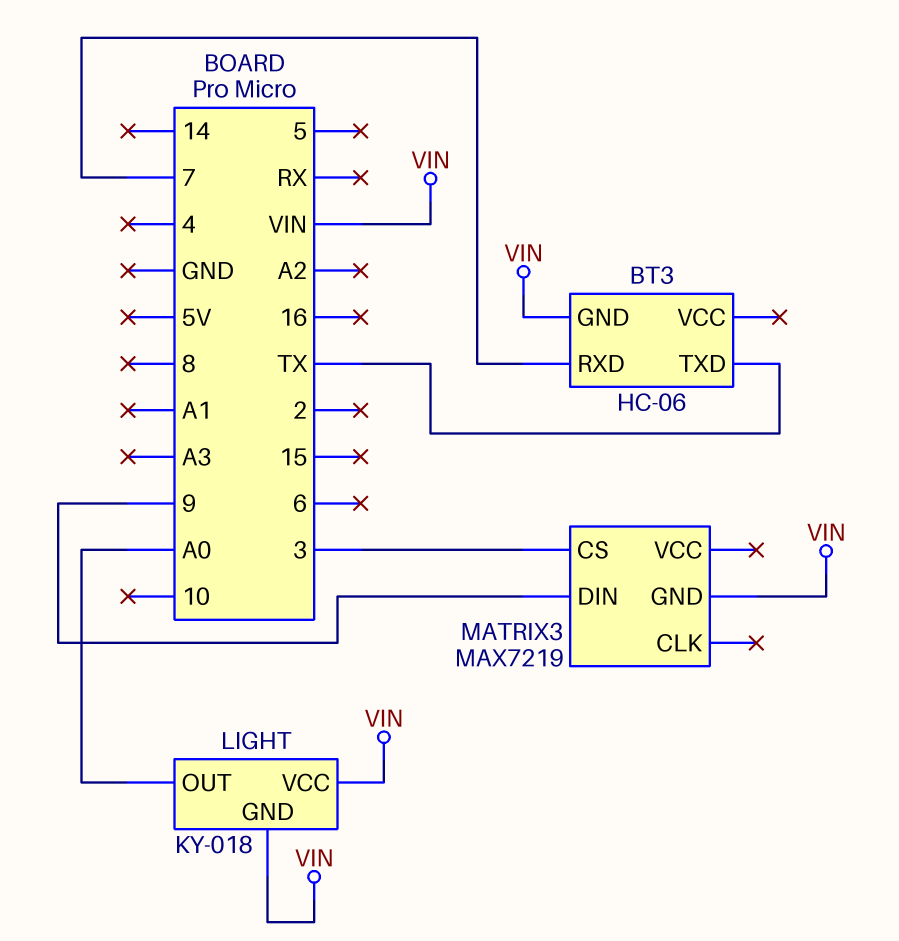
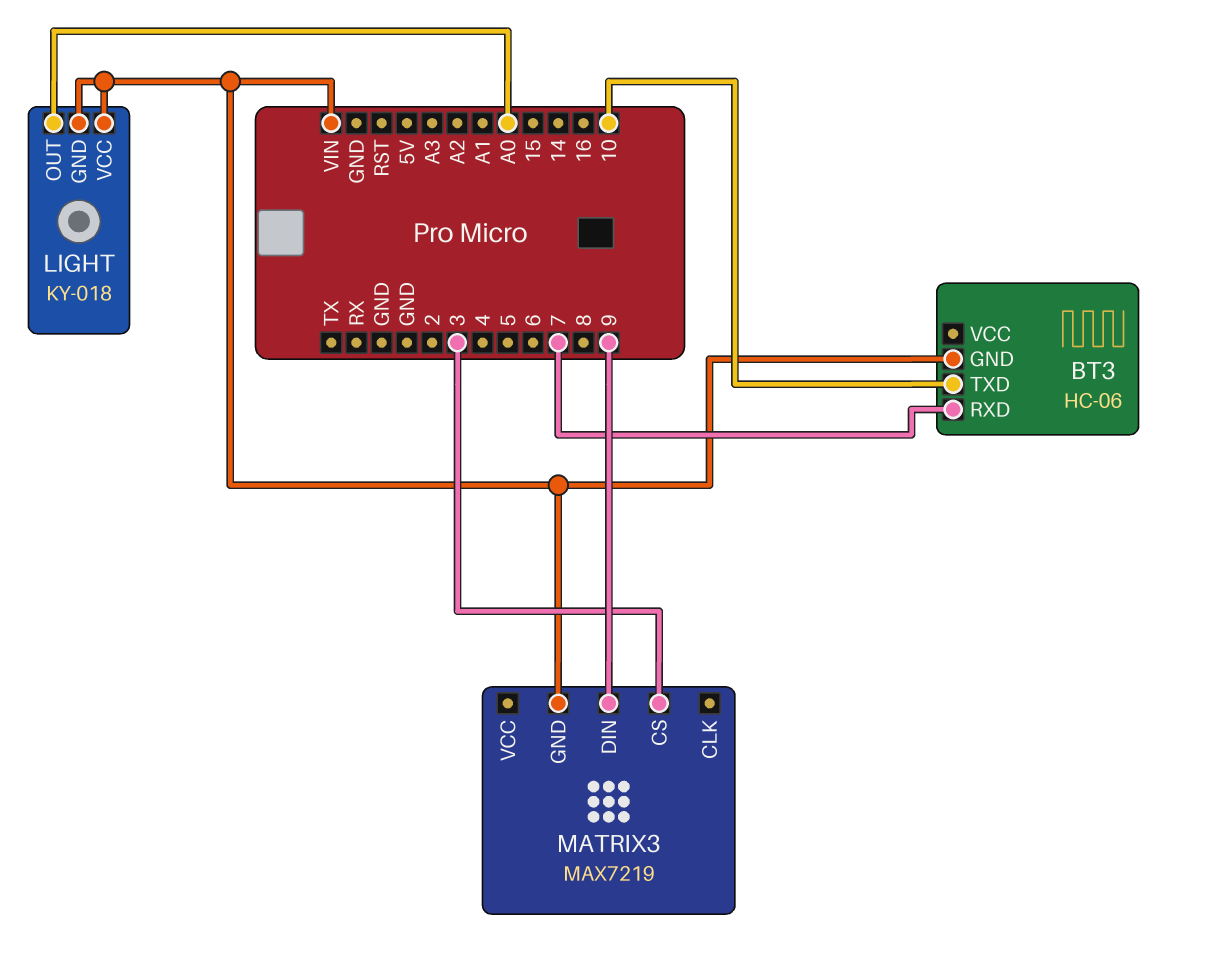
BT3 pin TXD: TX -> 10

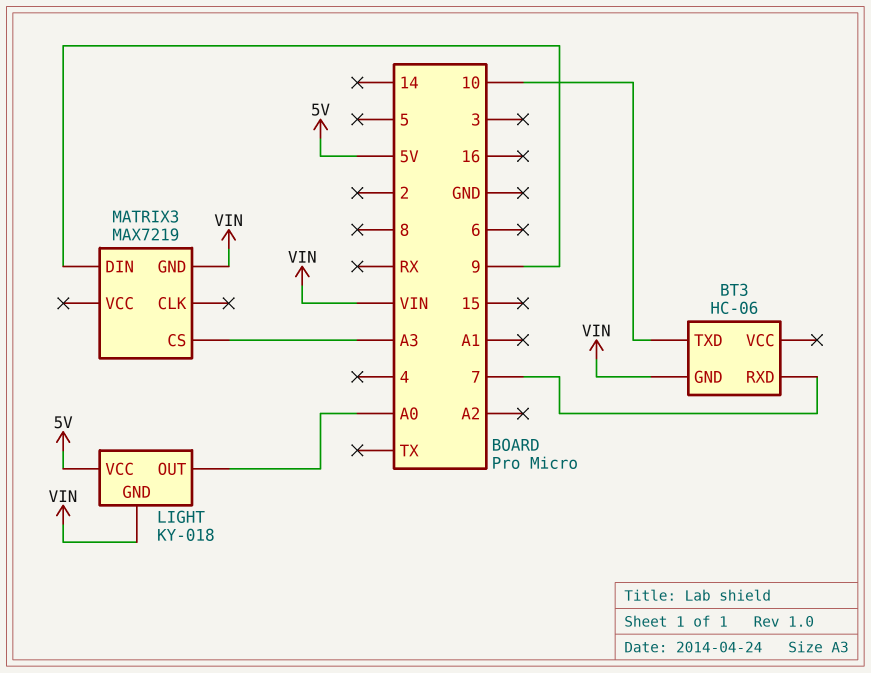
LIGHT pin VCC: VIN -> 5V
MATRIX3 pin CS: 3 -> A3

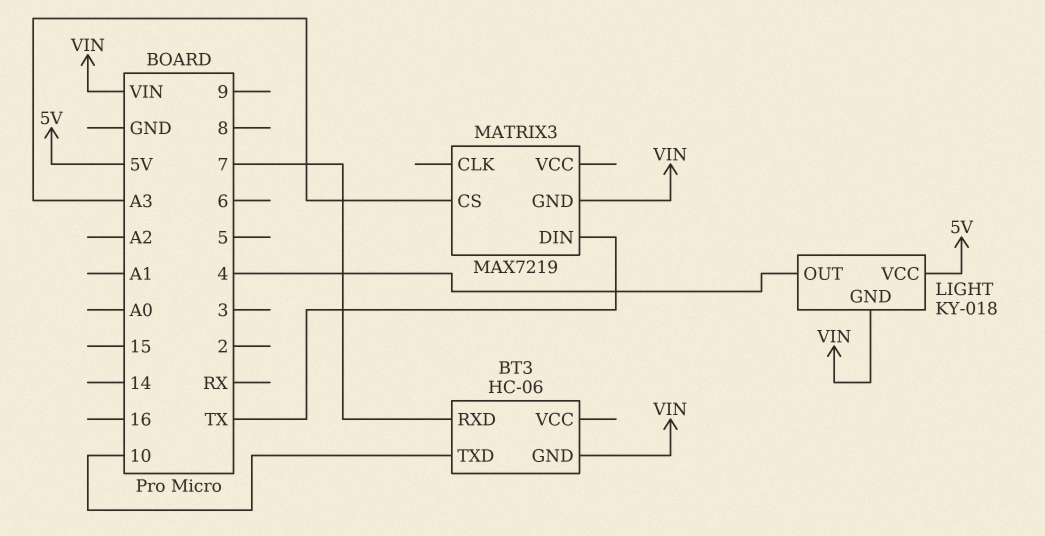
LIGHT pin OUT: A0 -> 4
MATRIX3 pin DIN: 9 -> TX

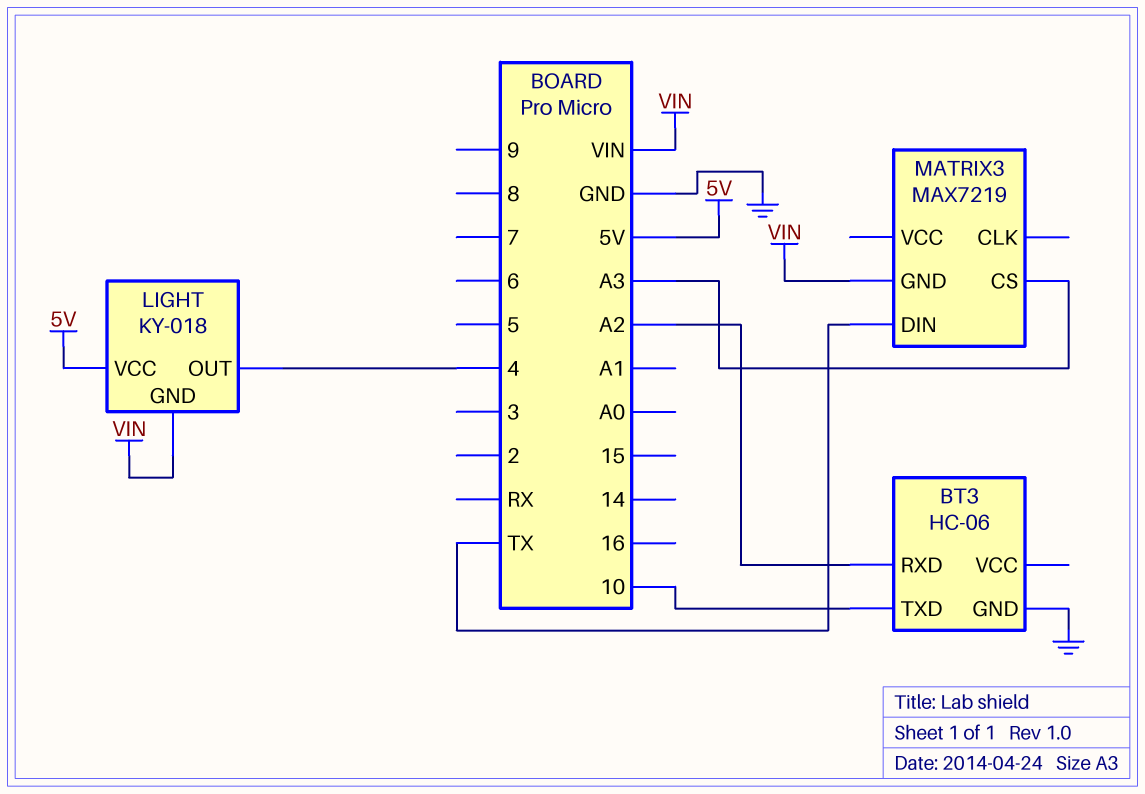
BT3 pin GND: VIN -> GND
BT3 pin RXD: 7 -> A2

